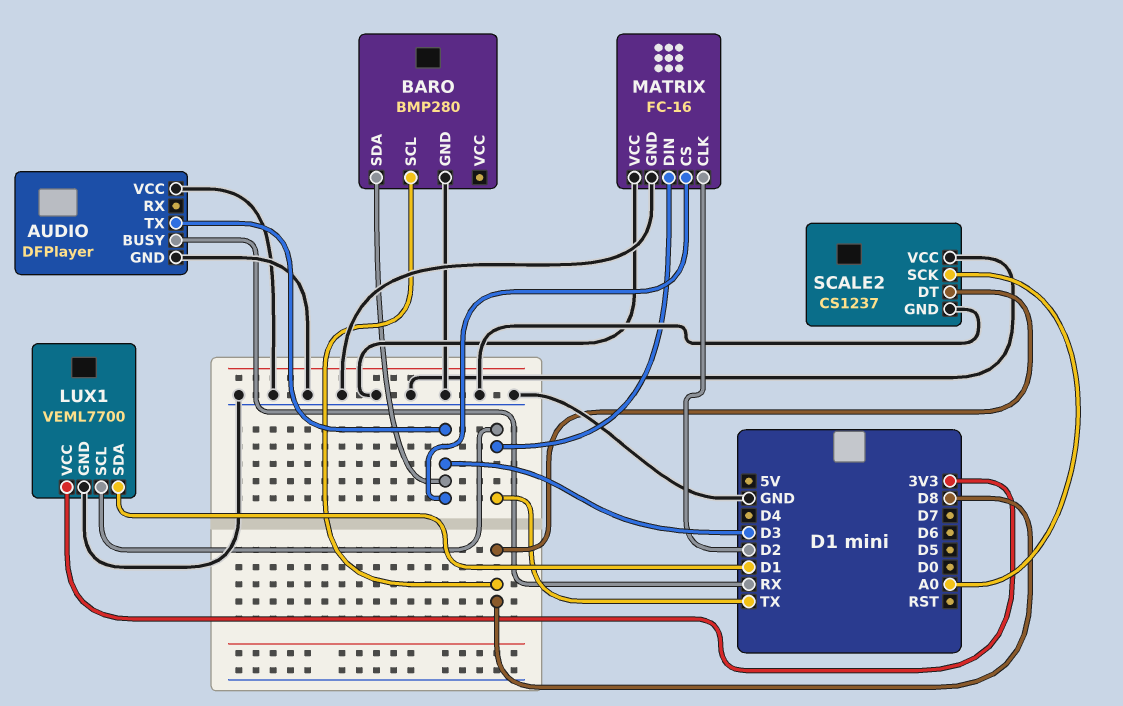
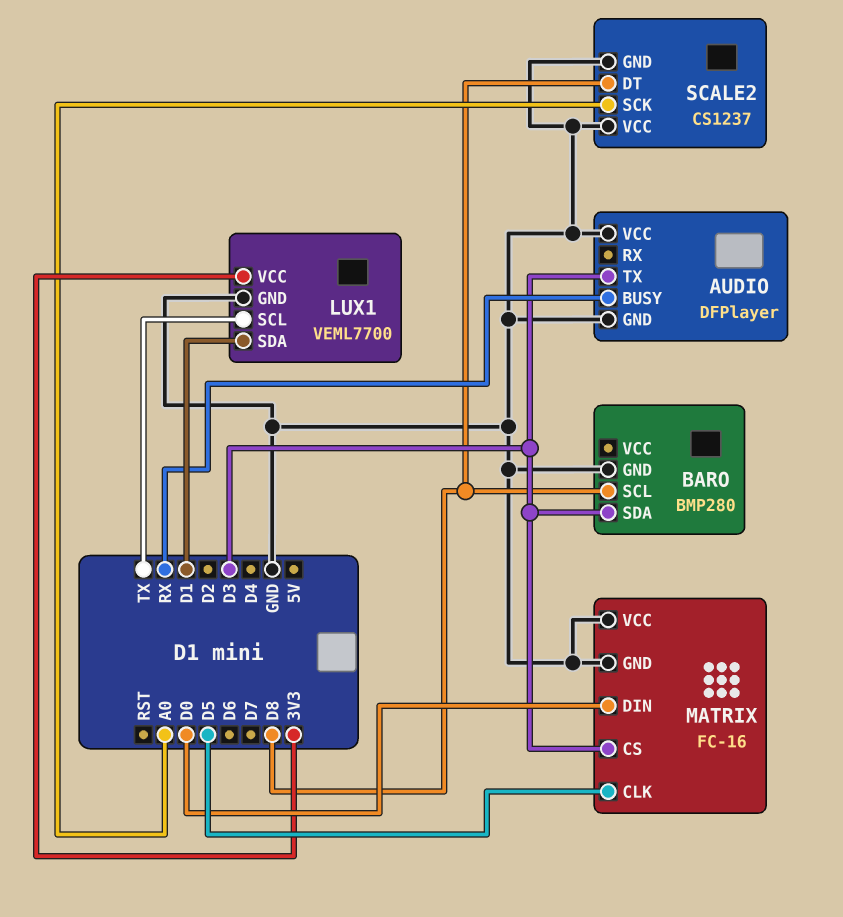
MATRIX pin CLK: D2 -> D5
MATRIX pin DIN: TX -> D0

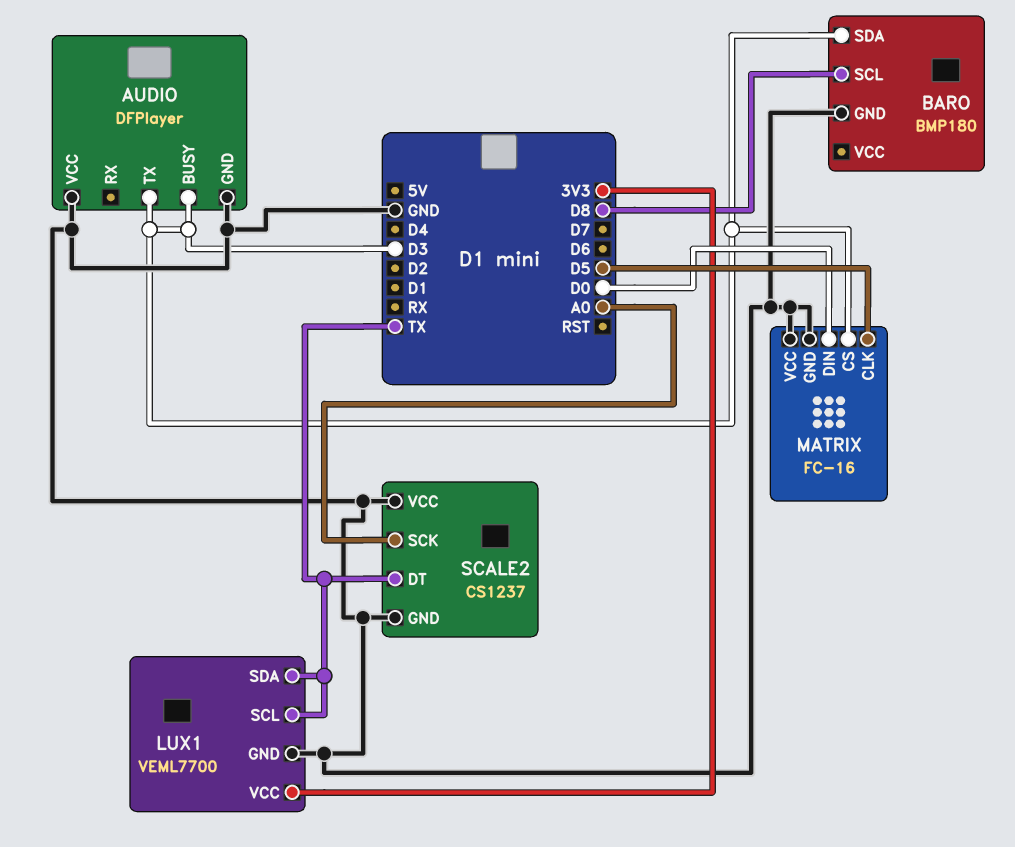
AUDIO pin BUSY: RX -> D3
BARO: BMP280 -> BMP180
LUX1 pin SDA: D1 -> TX
SCALE2 pin DT: D8 -> TX

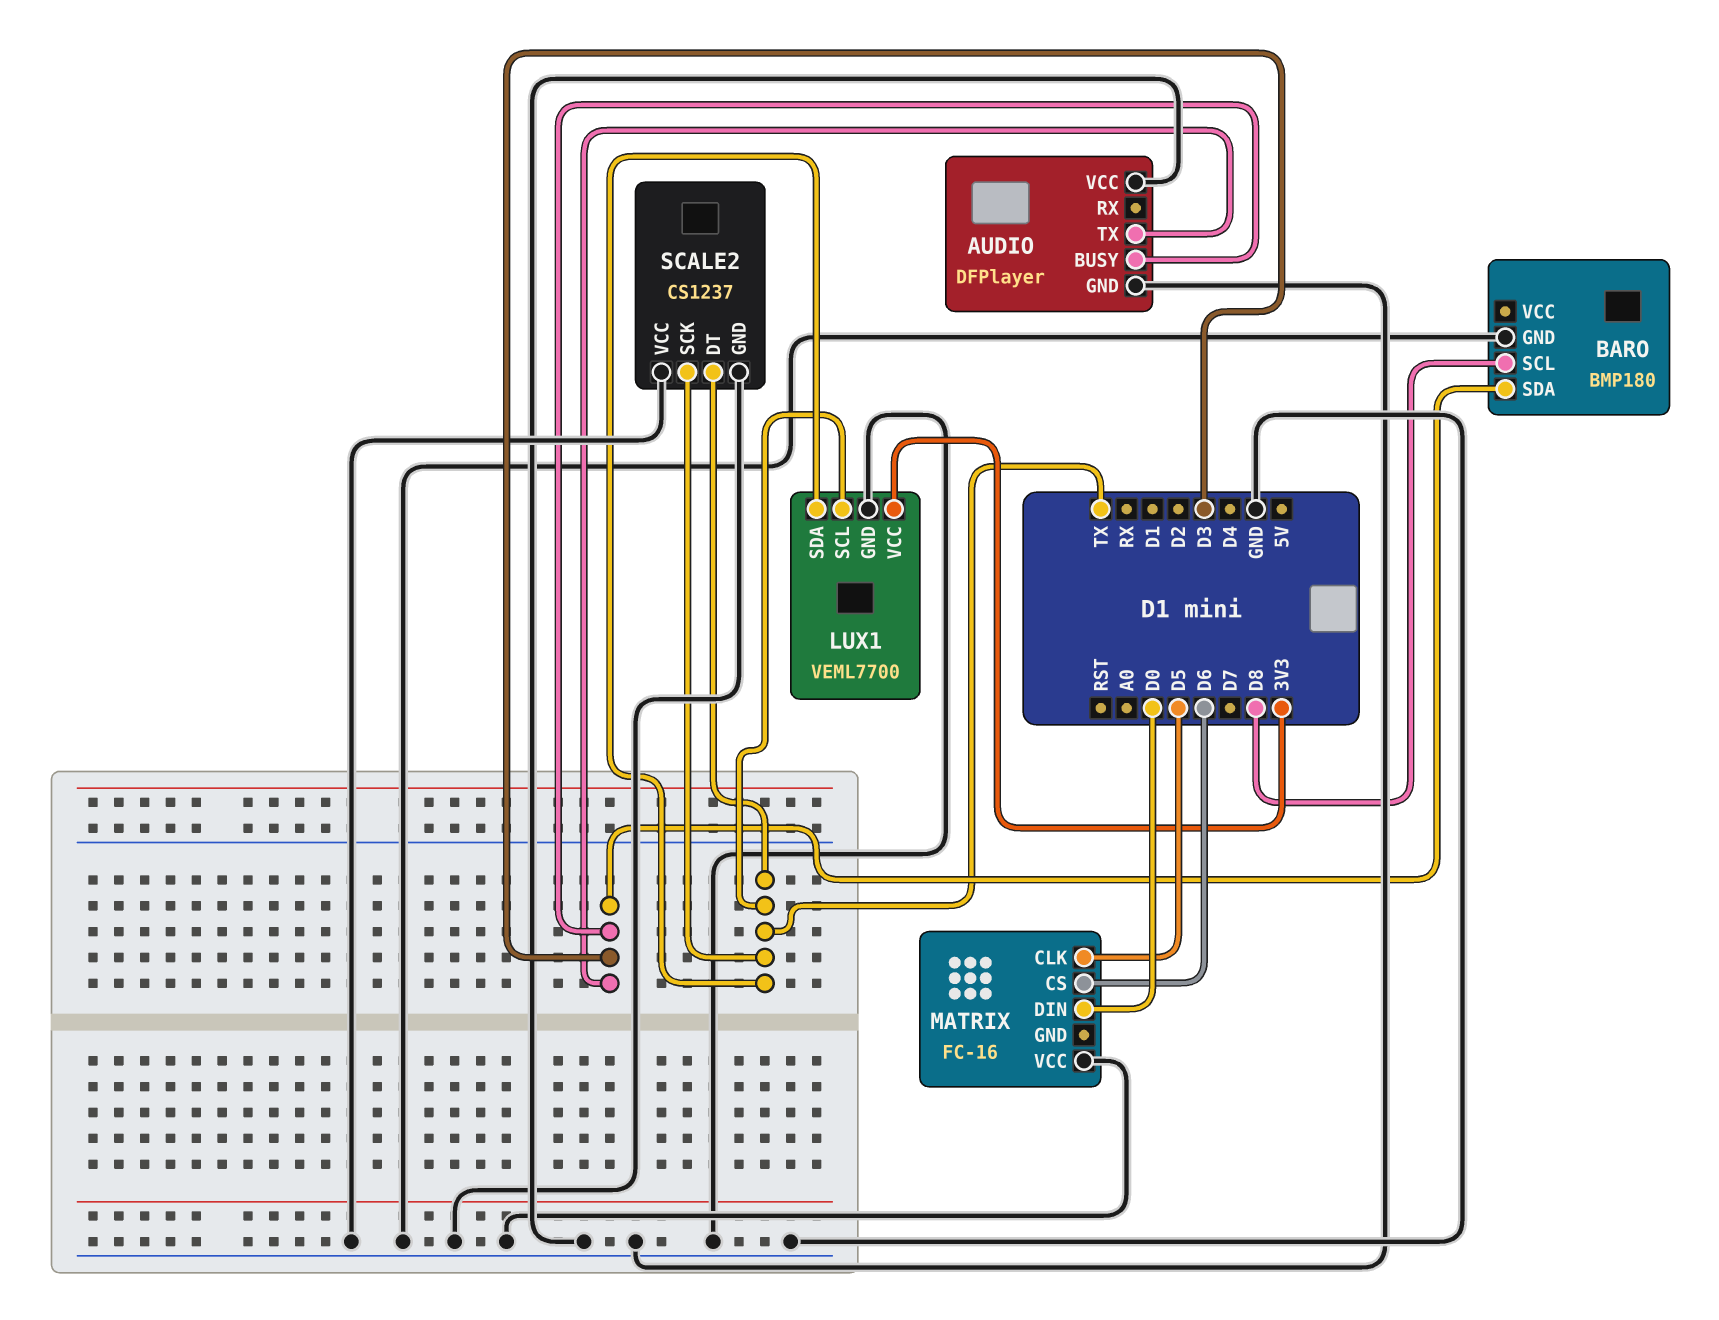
MATRIX pin CS: D3 -> D6
MATRIX pin GND: GND -> none
SCALE2 pin SCK: A0 -> TX

